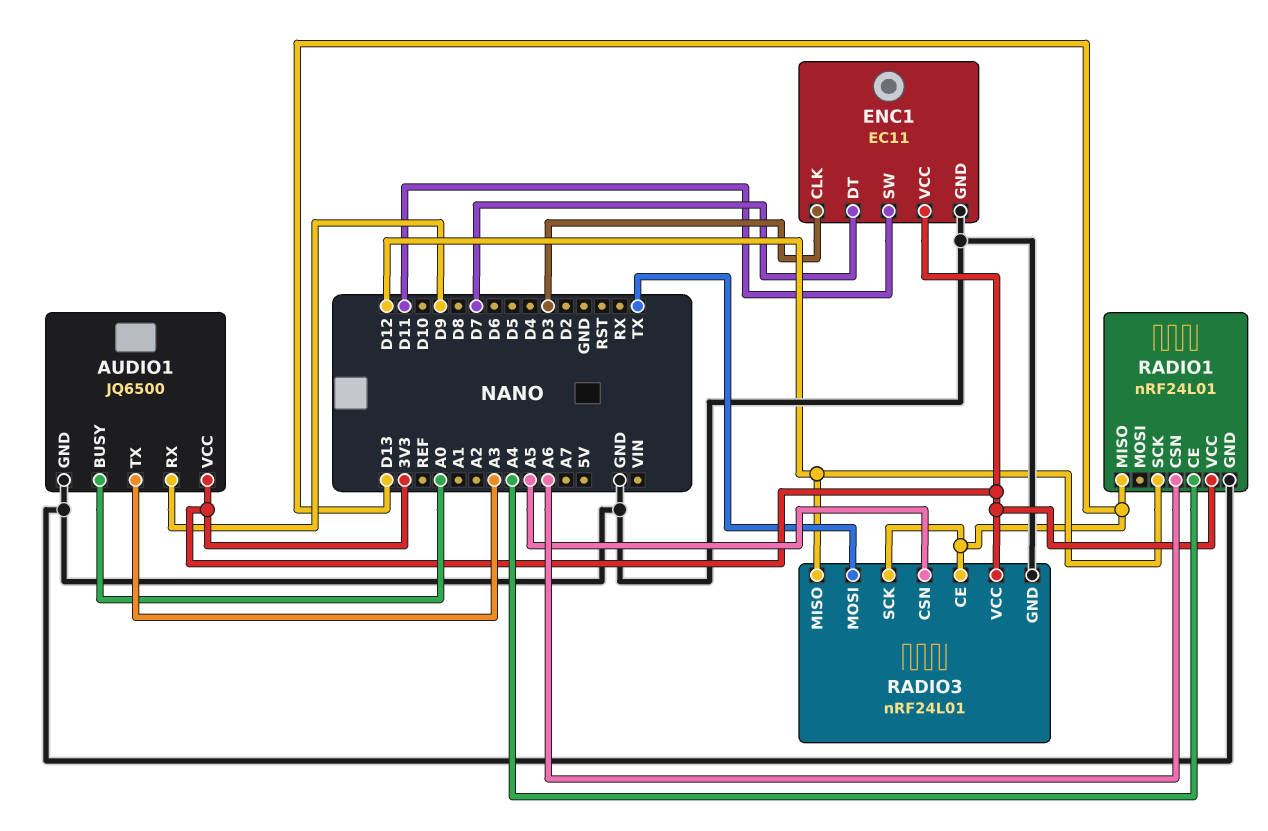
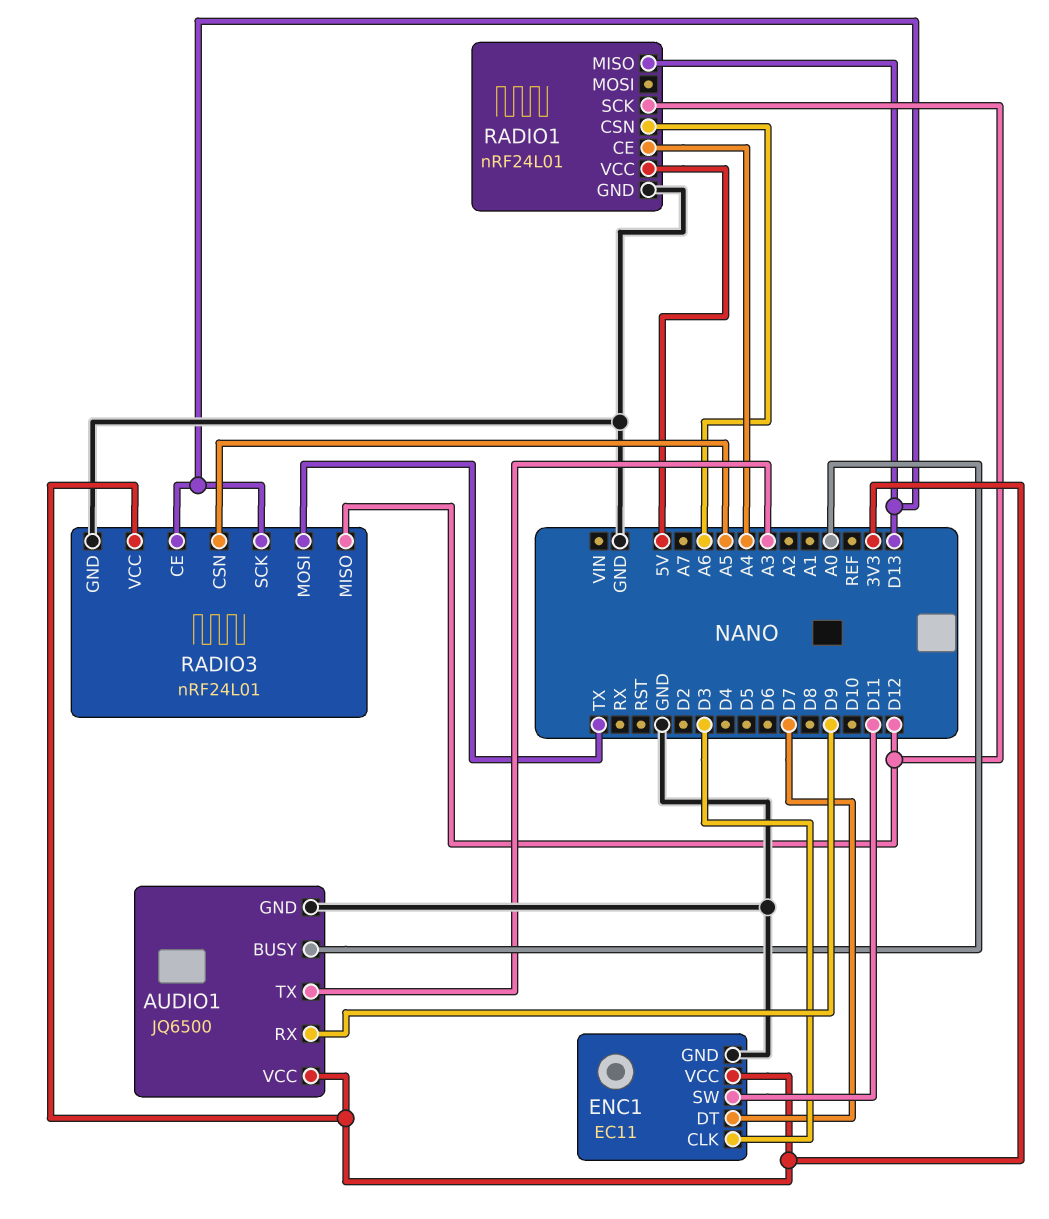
RADIO1 pin VCC: 3V3 -> 5V

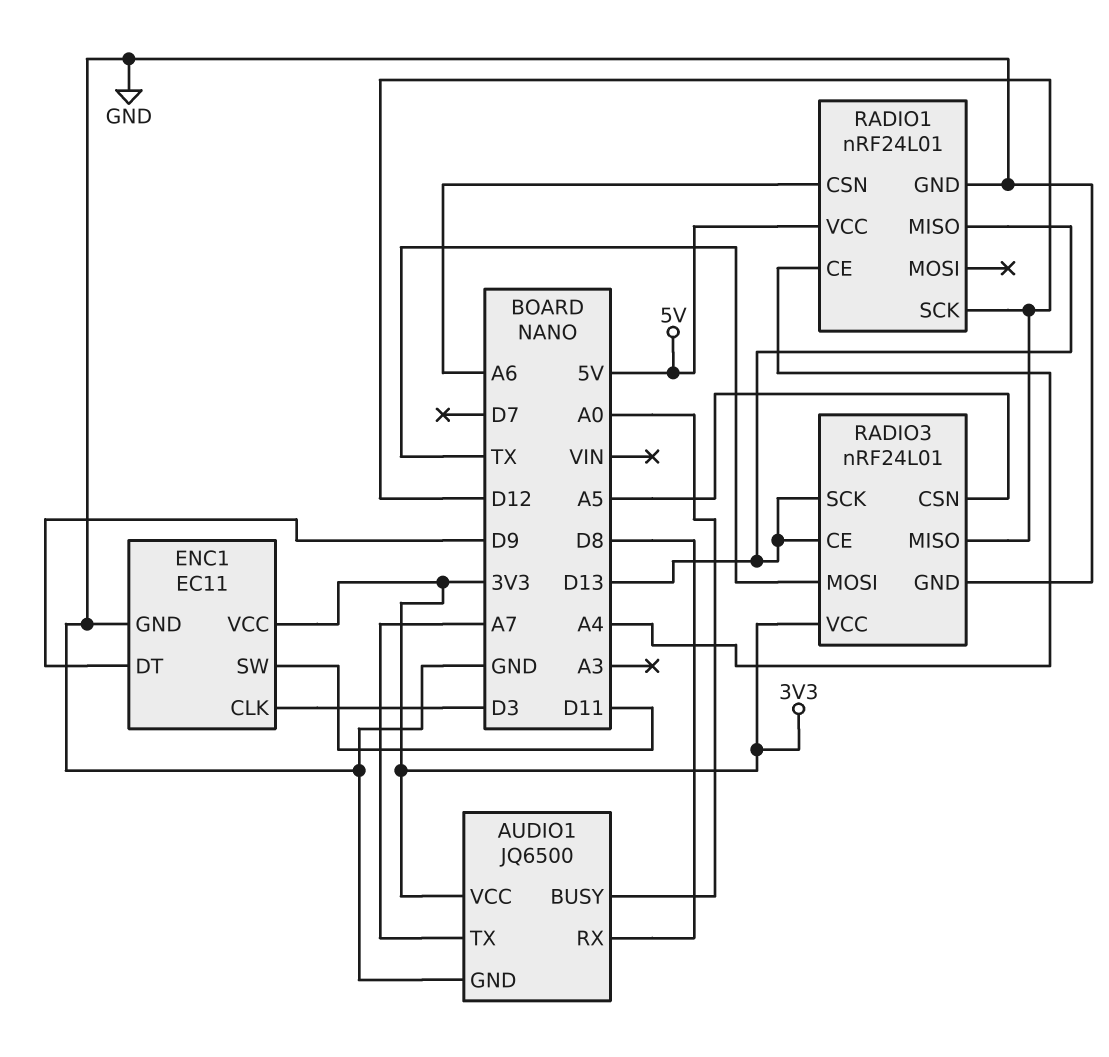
AUDIO1 pin RX: D9 -> D8
AUDIO1 pin TX: A3 -> A7
ENC1 pin DT: D7 -> D9

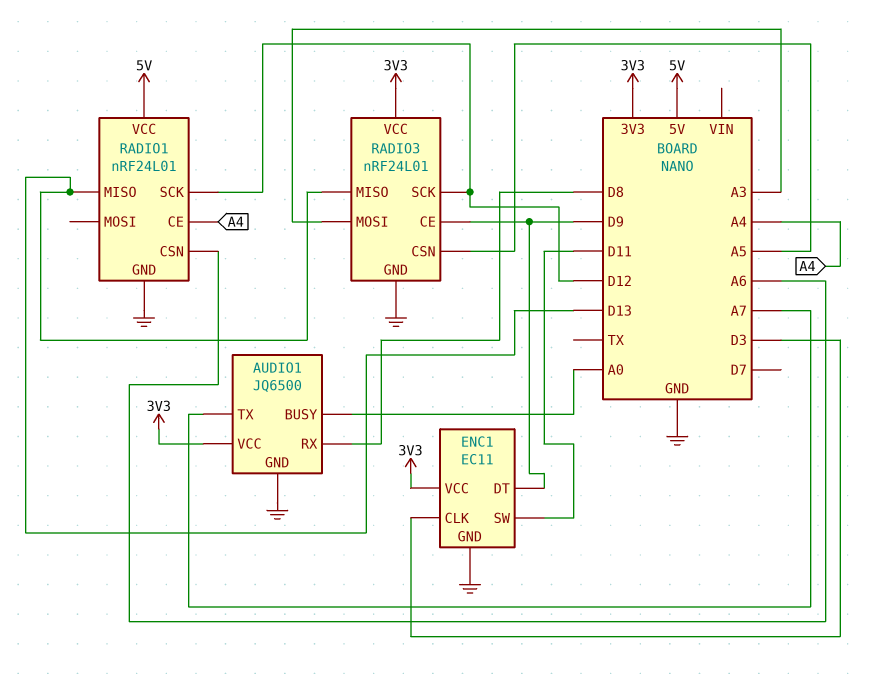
RADIO3 pin CE: D13 -> D9
RADIO3 pin MISO: D12 -> D13
RADIO3 pin MOSI: TX -> A3
RADIO3 pin SCK: D13 -> D12

